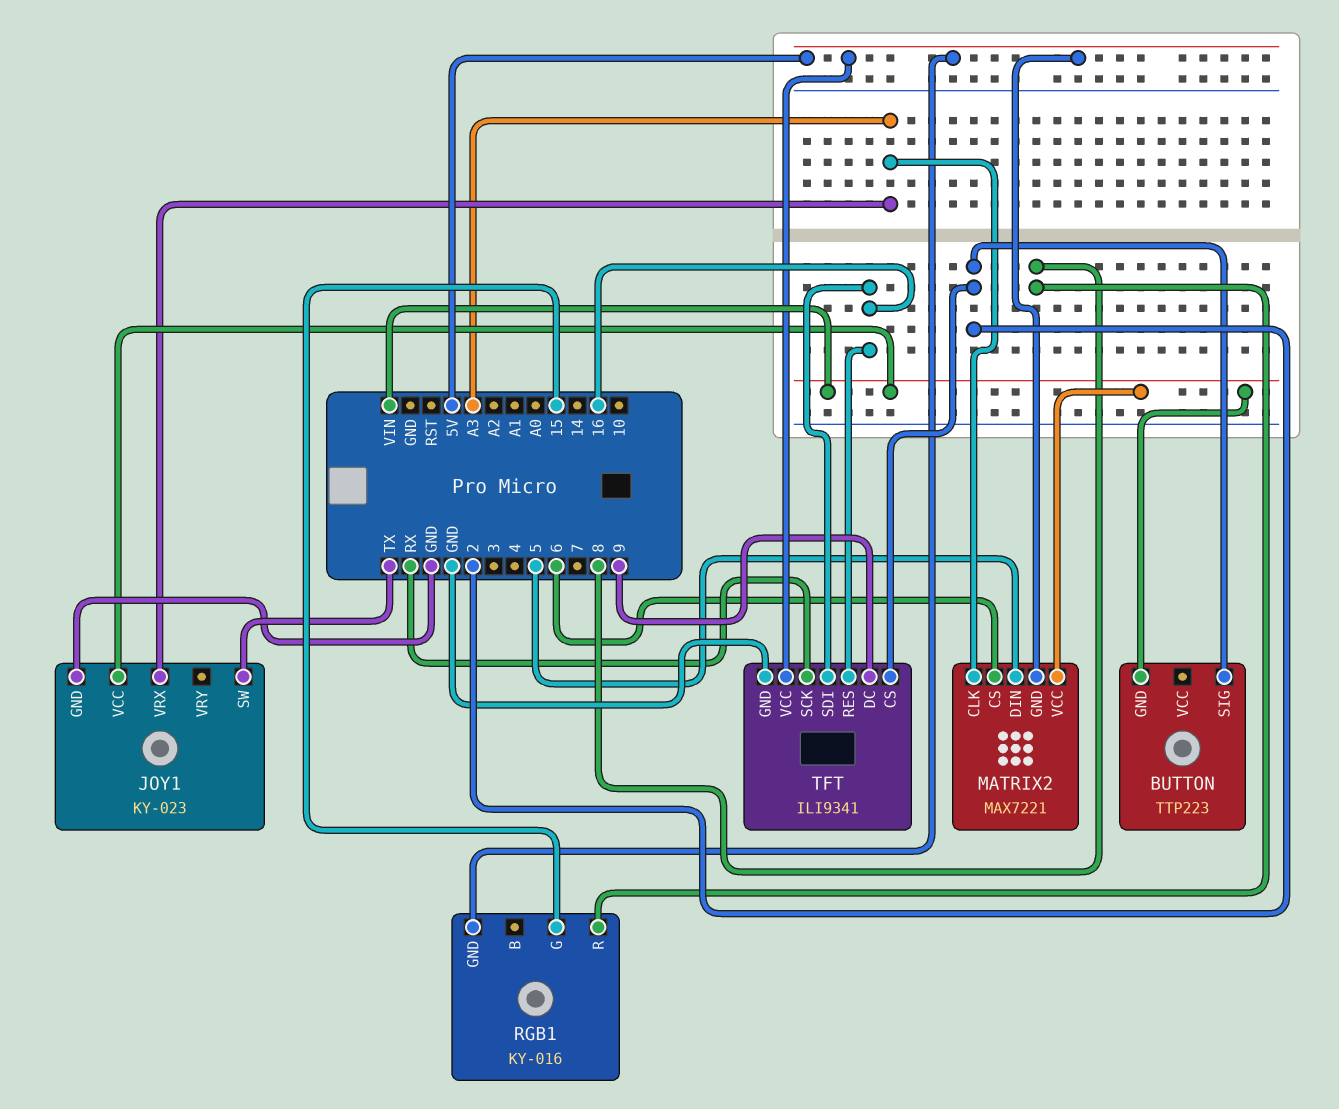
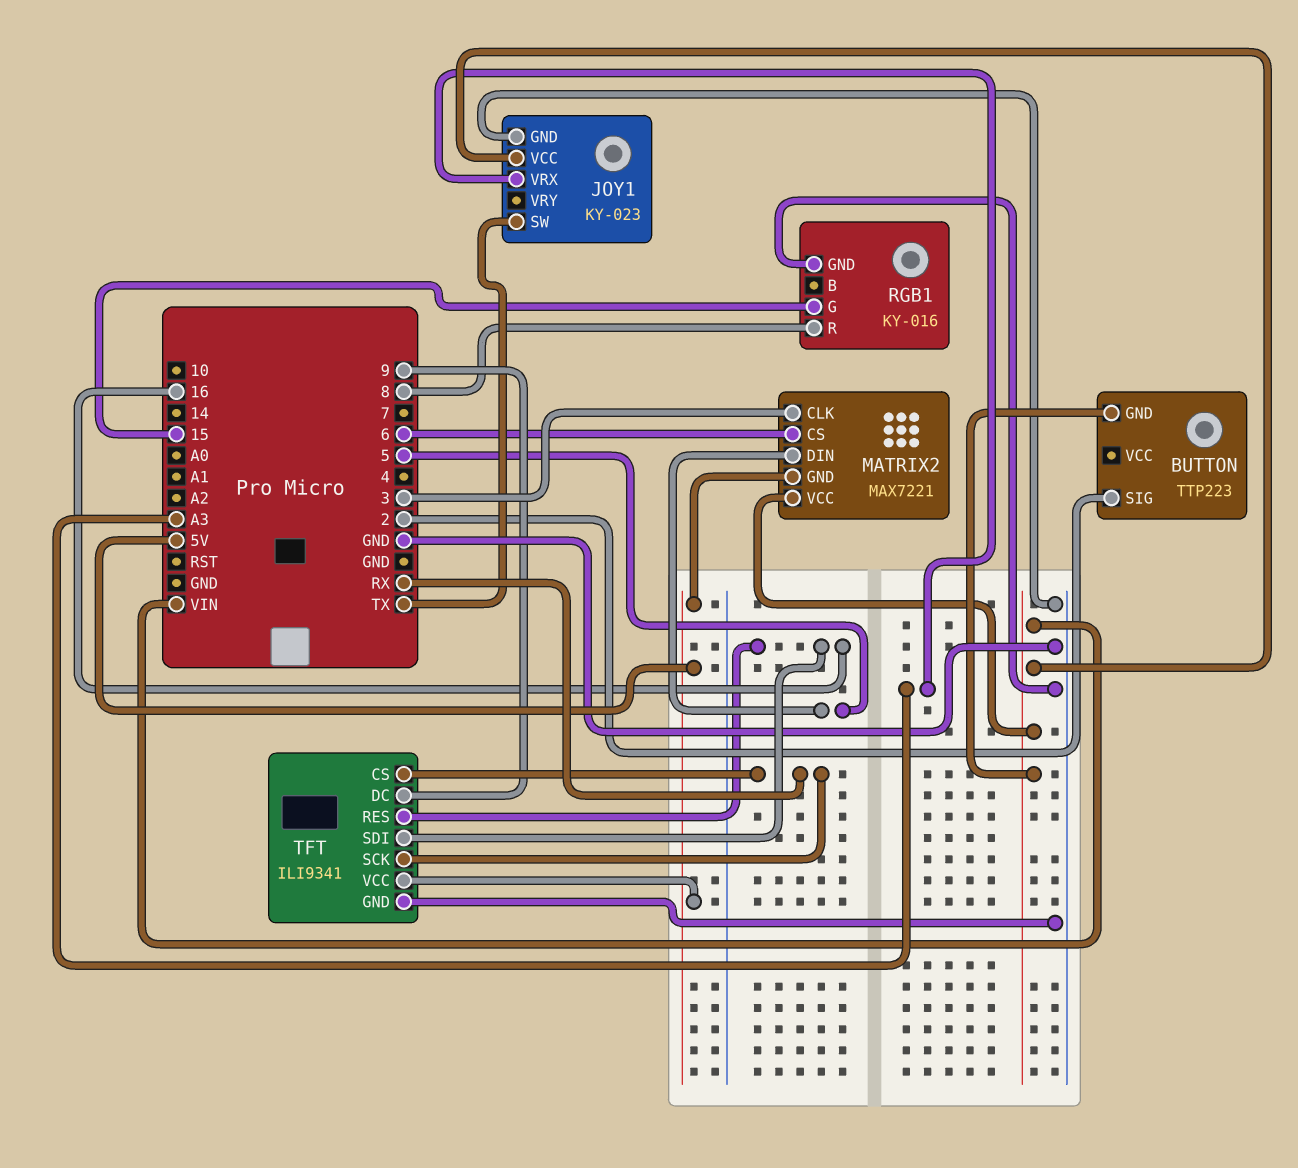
MATRIX2 pin CLK: A3 -> 3
RGB1 pin GND: 5V -> GND
TFT pin CS: 2 -> RX

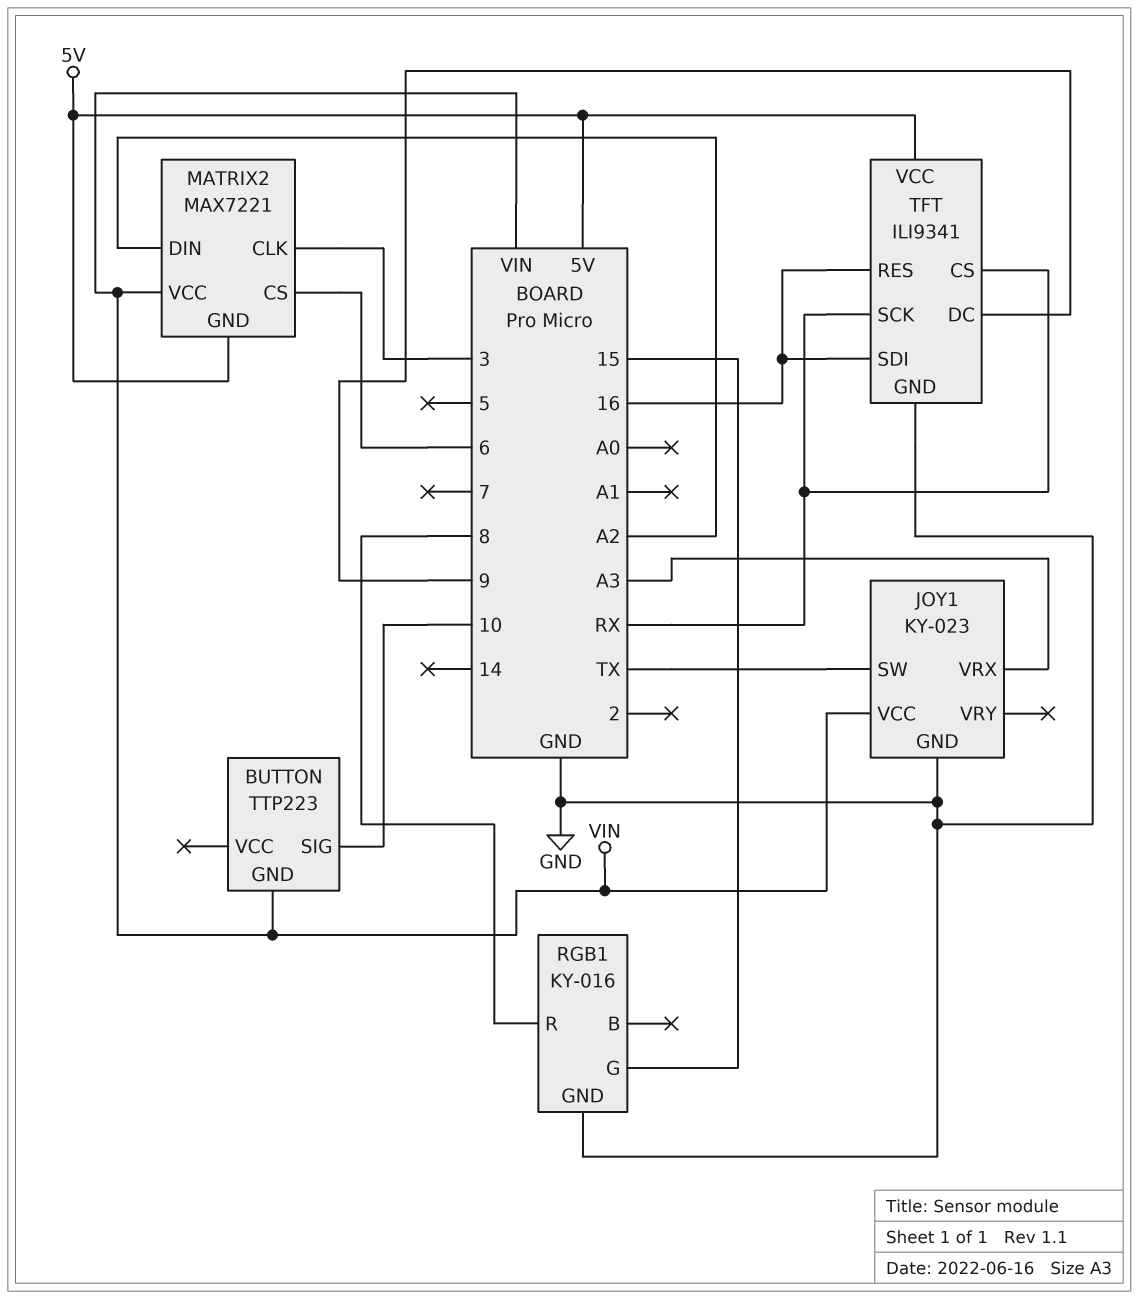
BUTTON pin SIG: 2 -> 10
MATRIX2 pin DIN: 5 -> A2

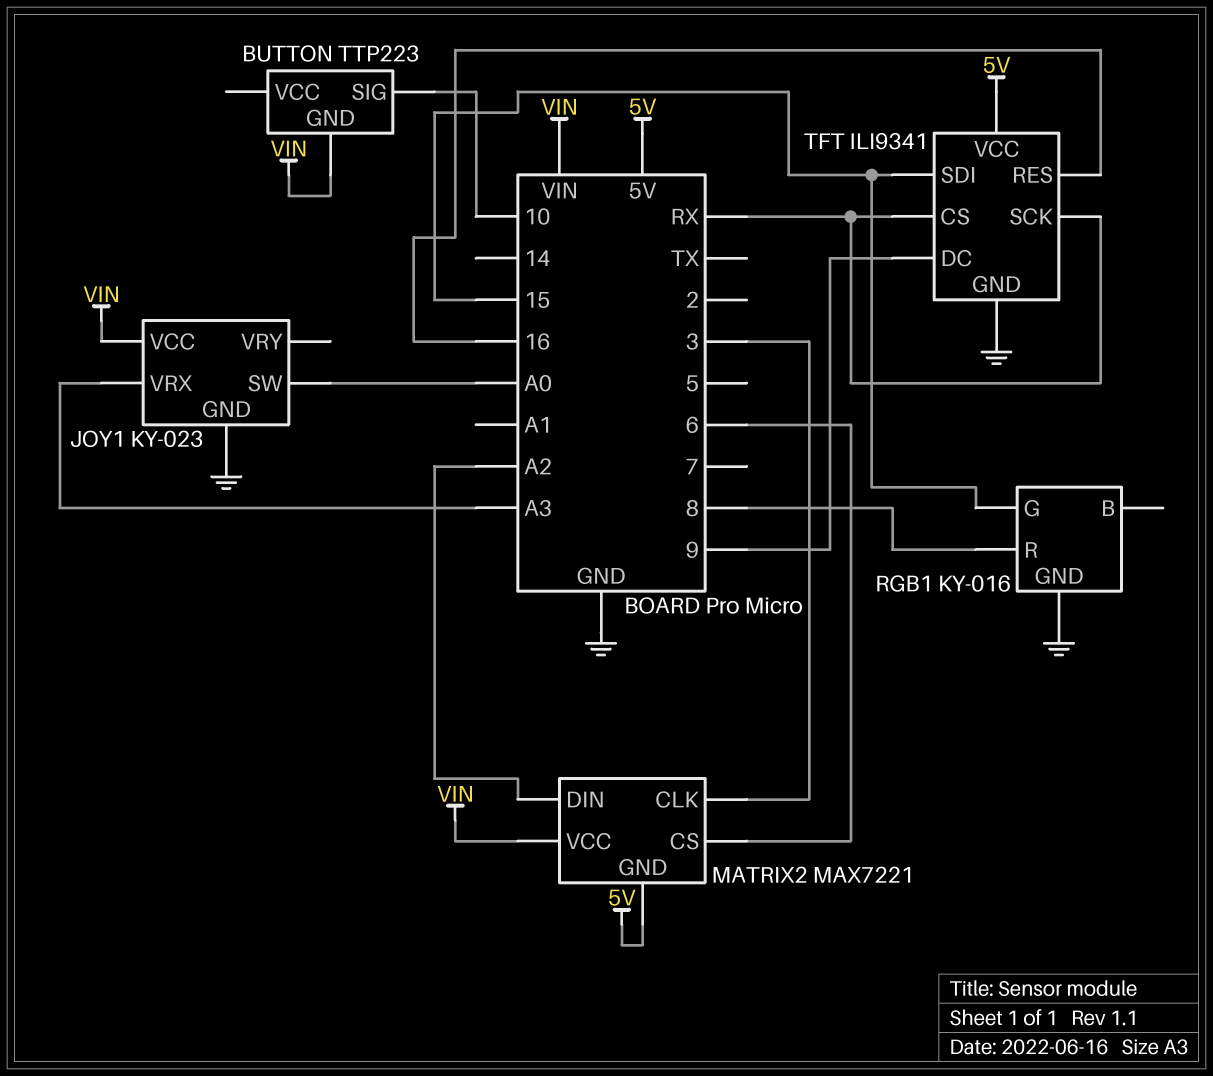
JOY1 pin SW: TX -> A0
TFT pin SDI: 16 -> 15

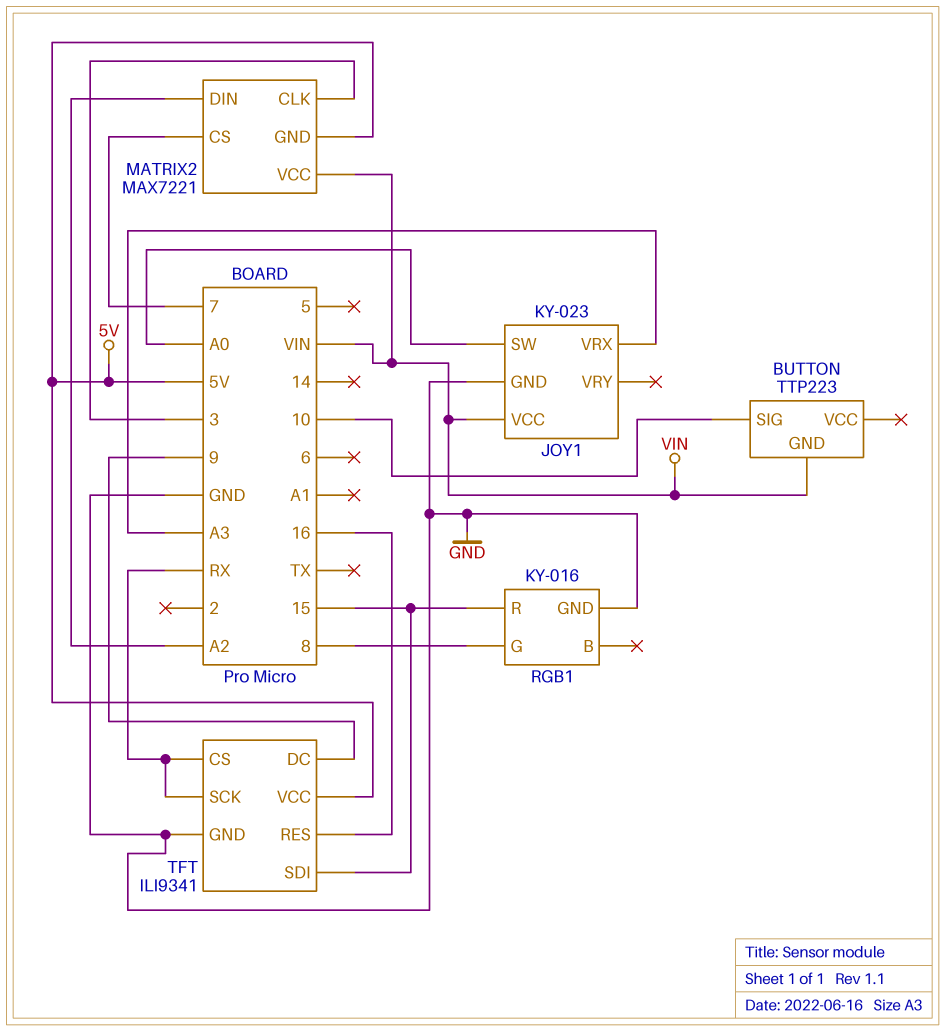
MATRIX2 pin CS: 6 -> 7
RGB1 pin G: 15 -> 8
RGB1 pin R: 8 -> 15

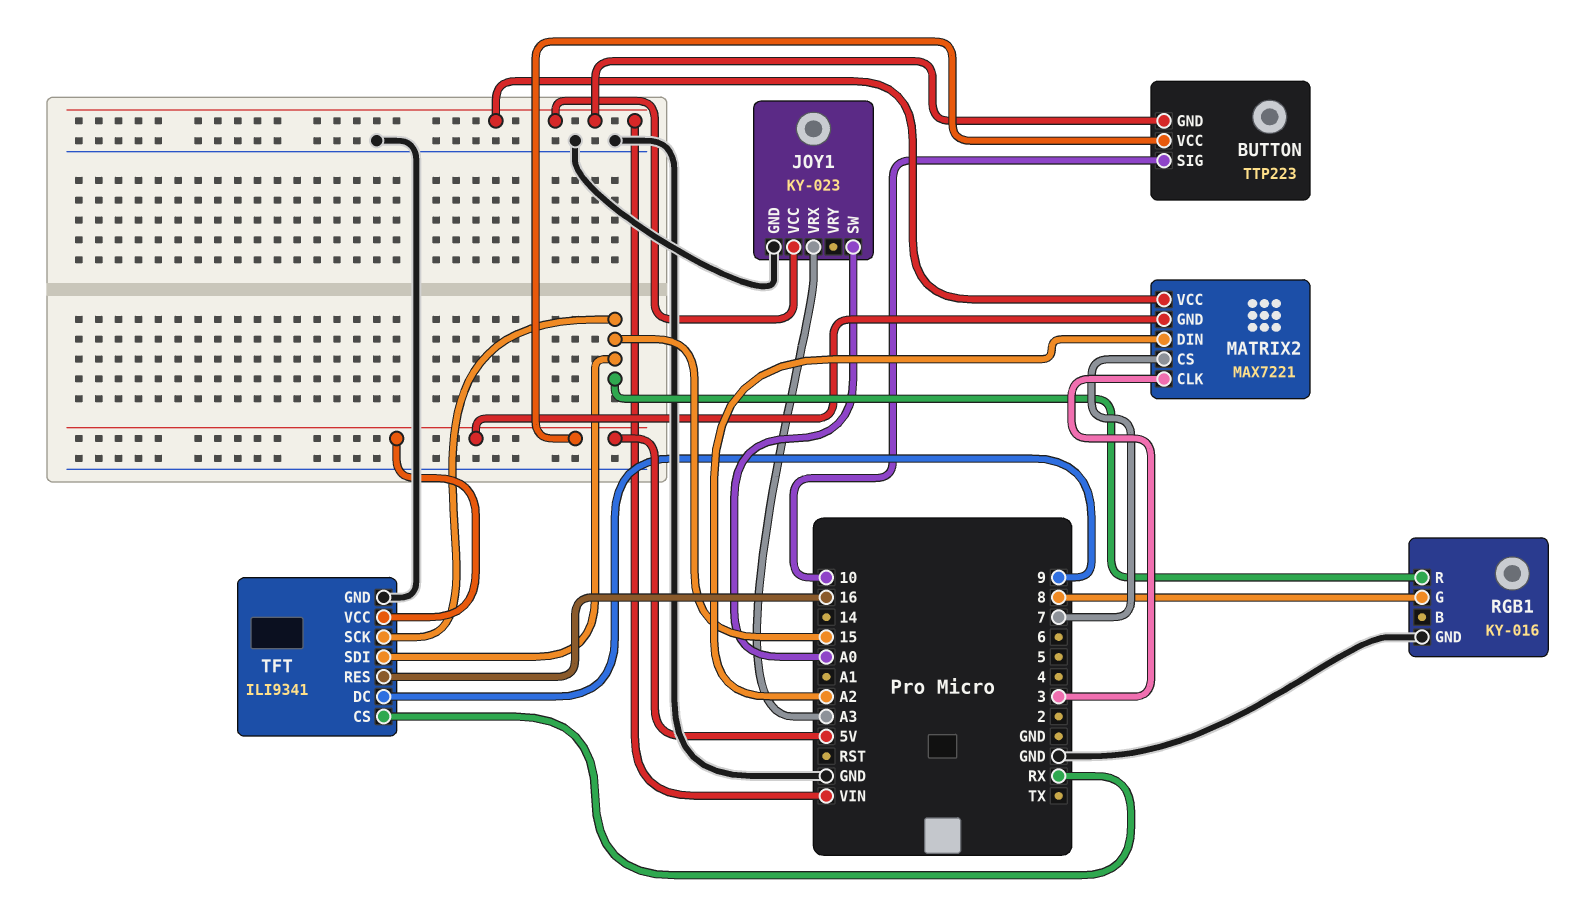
BUTTON pin VCC: none -> 5V
TFT pin SCK: RX -> 15

